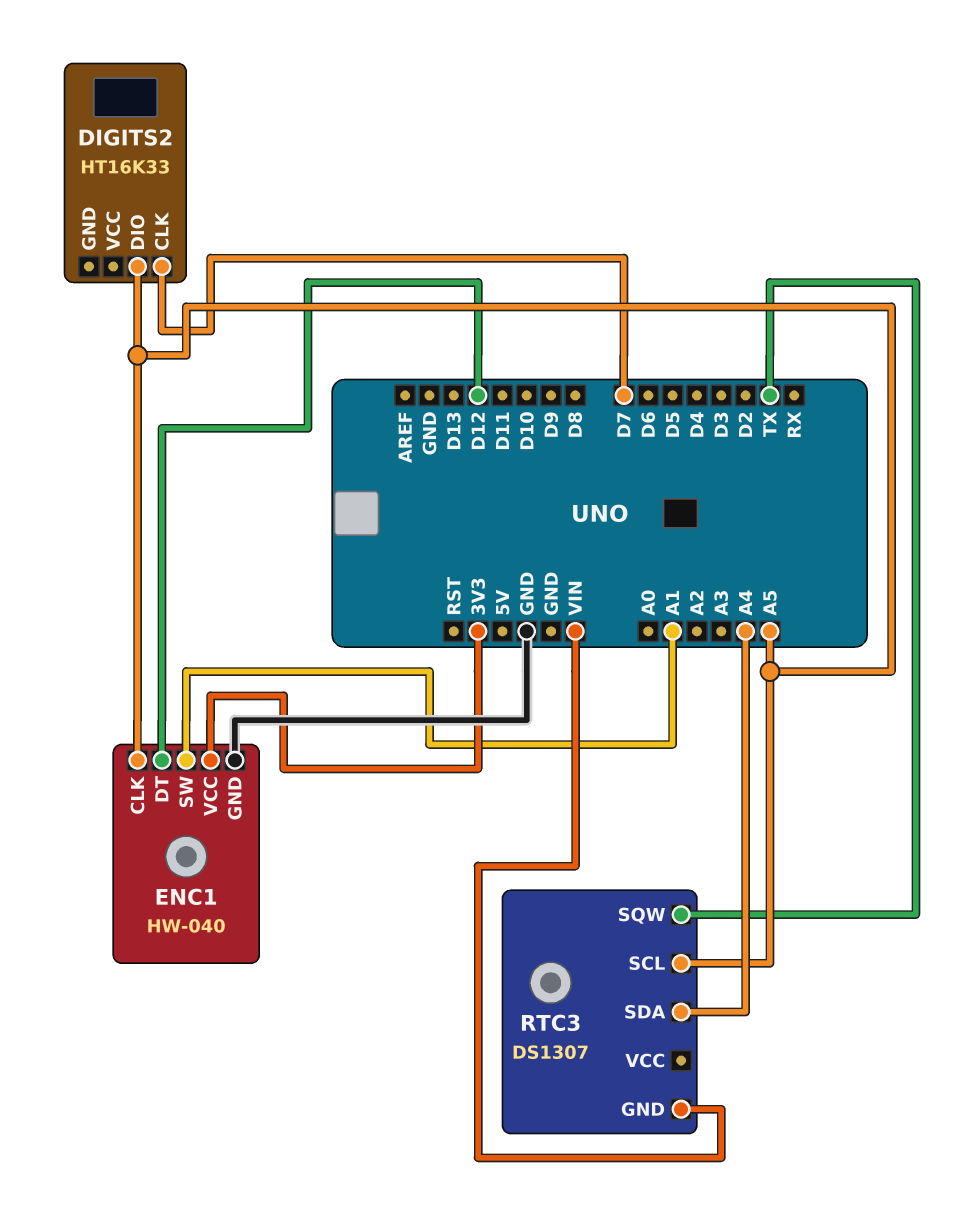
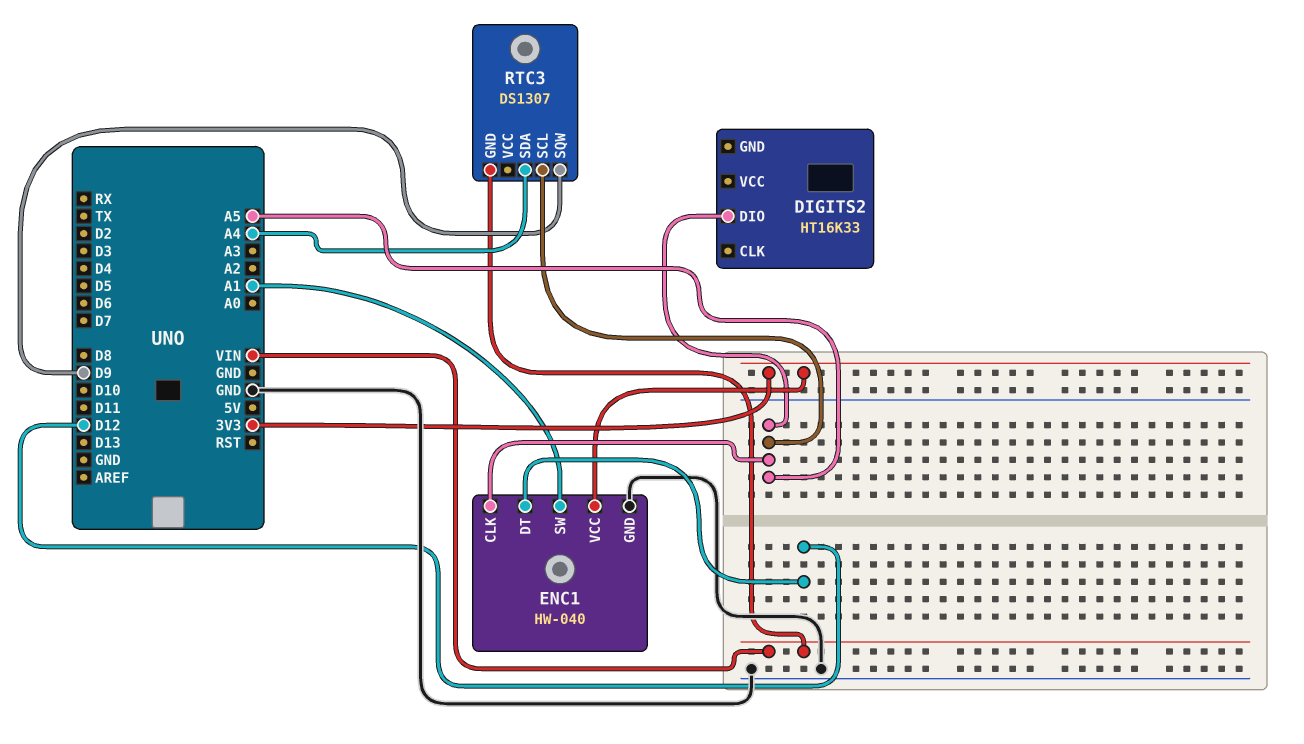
DIGITS2 pin CLK: D7 -> none
RTC3 pin SQW: TX -> D9

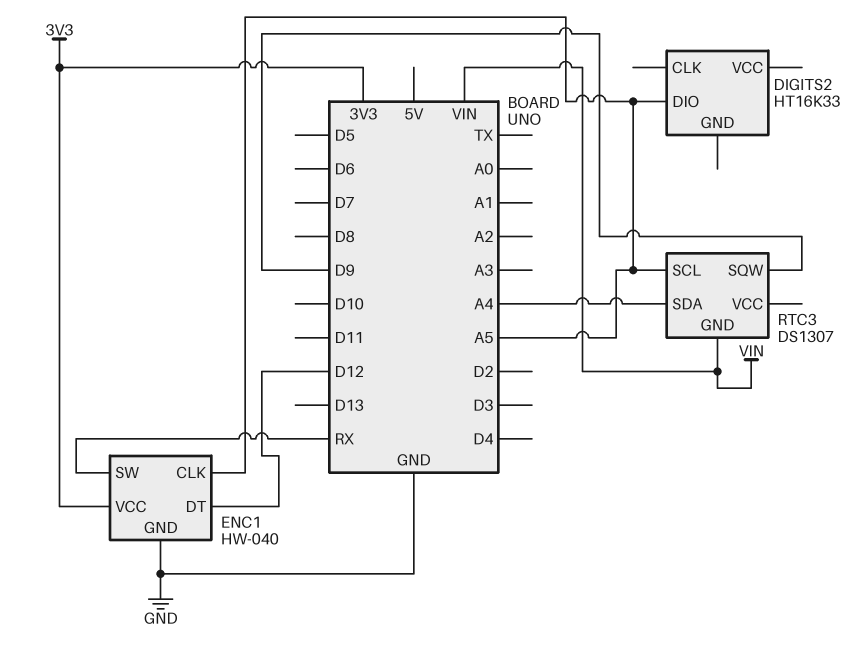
ENC1 pin SW: A1 -> RX

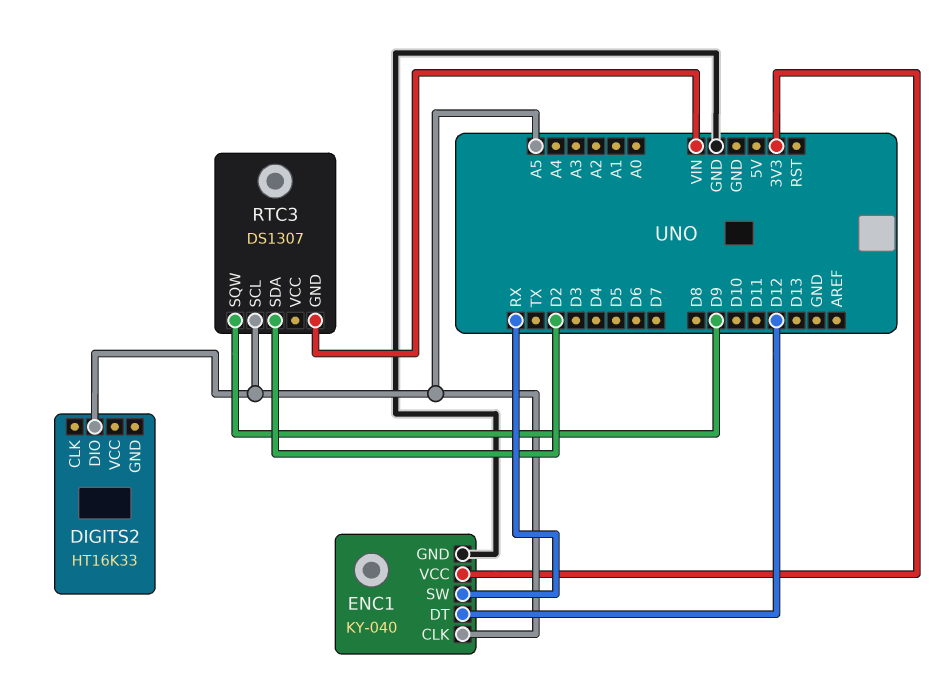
ENC1: HW-040 -> KY-040
RTC3 pin SDA: A4 -> D2

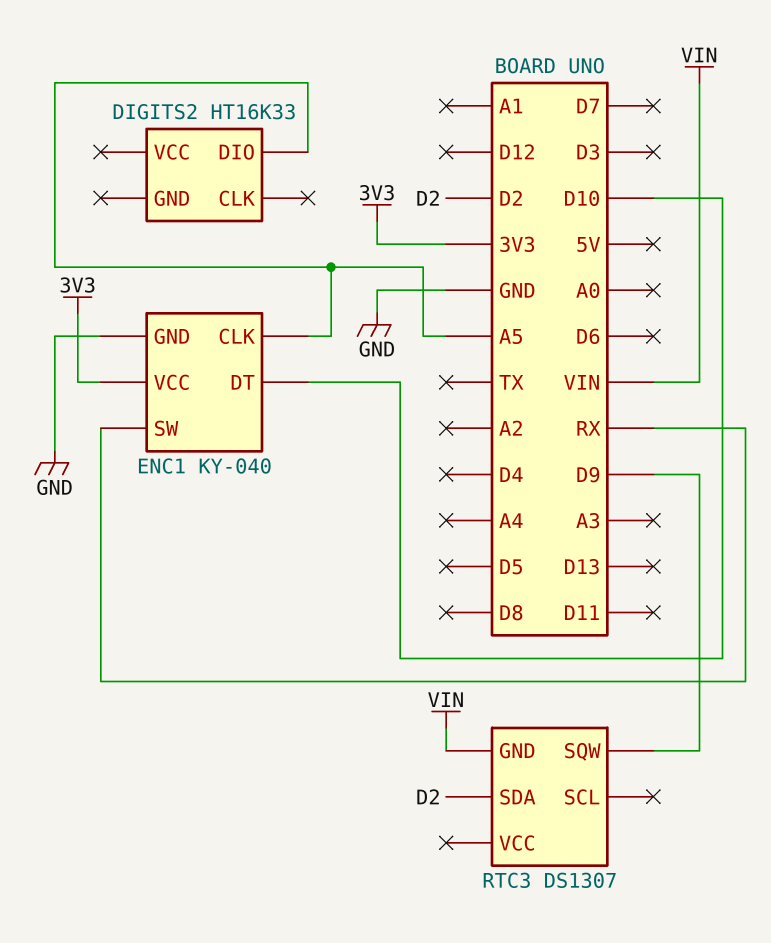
ENC1 pin DT: D12 -> D10
RTC3 pin SCL: A5 -> none

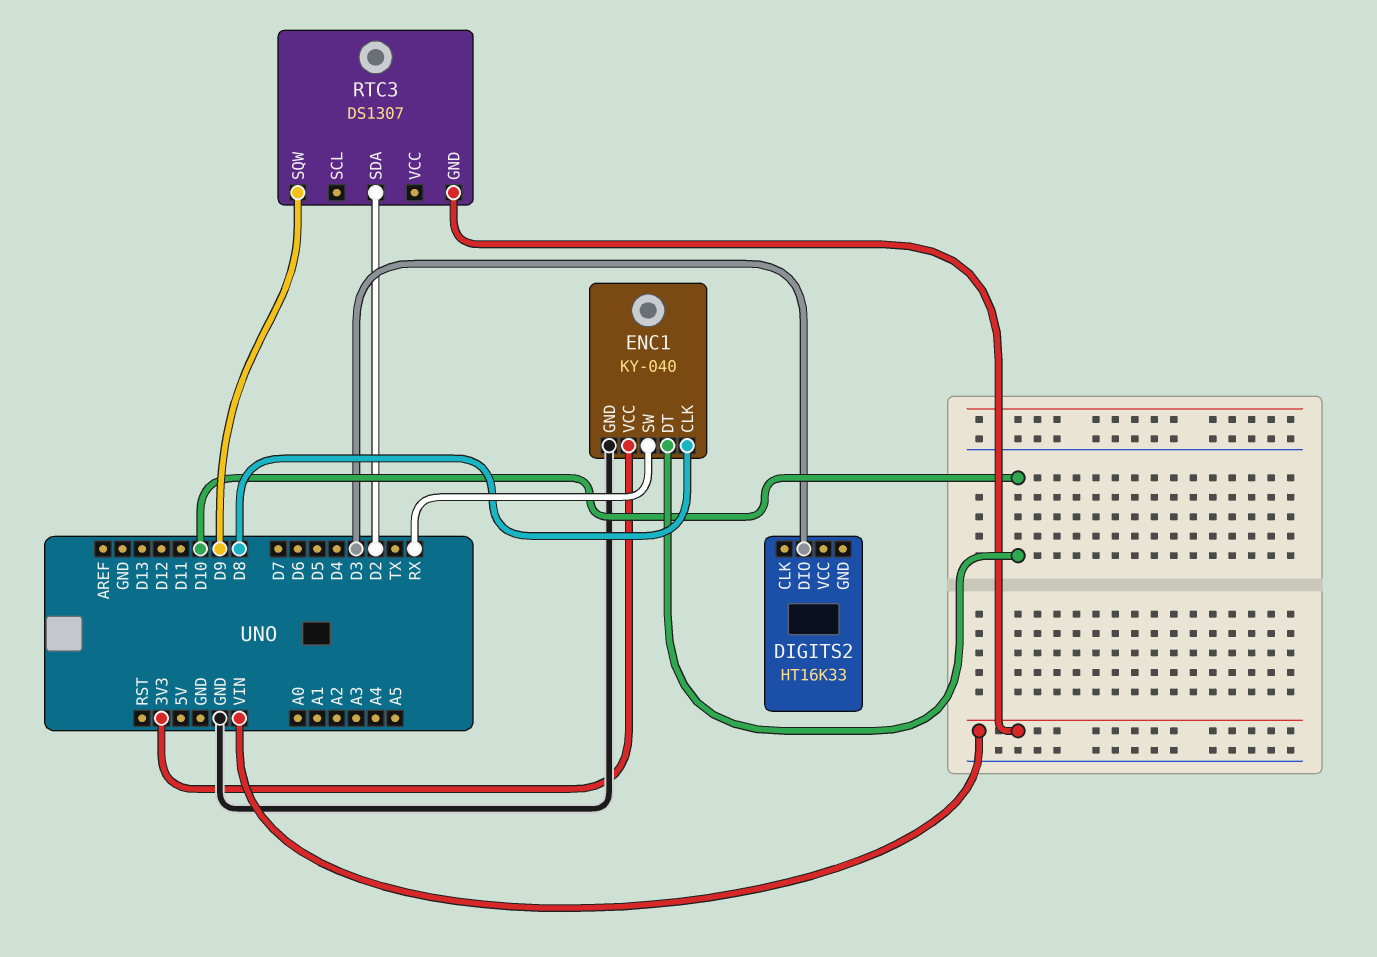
DIGITS2 pin DIO: A5 -> D3
ENC1 pin CLK: A5 -> D8

